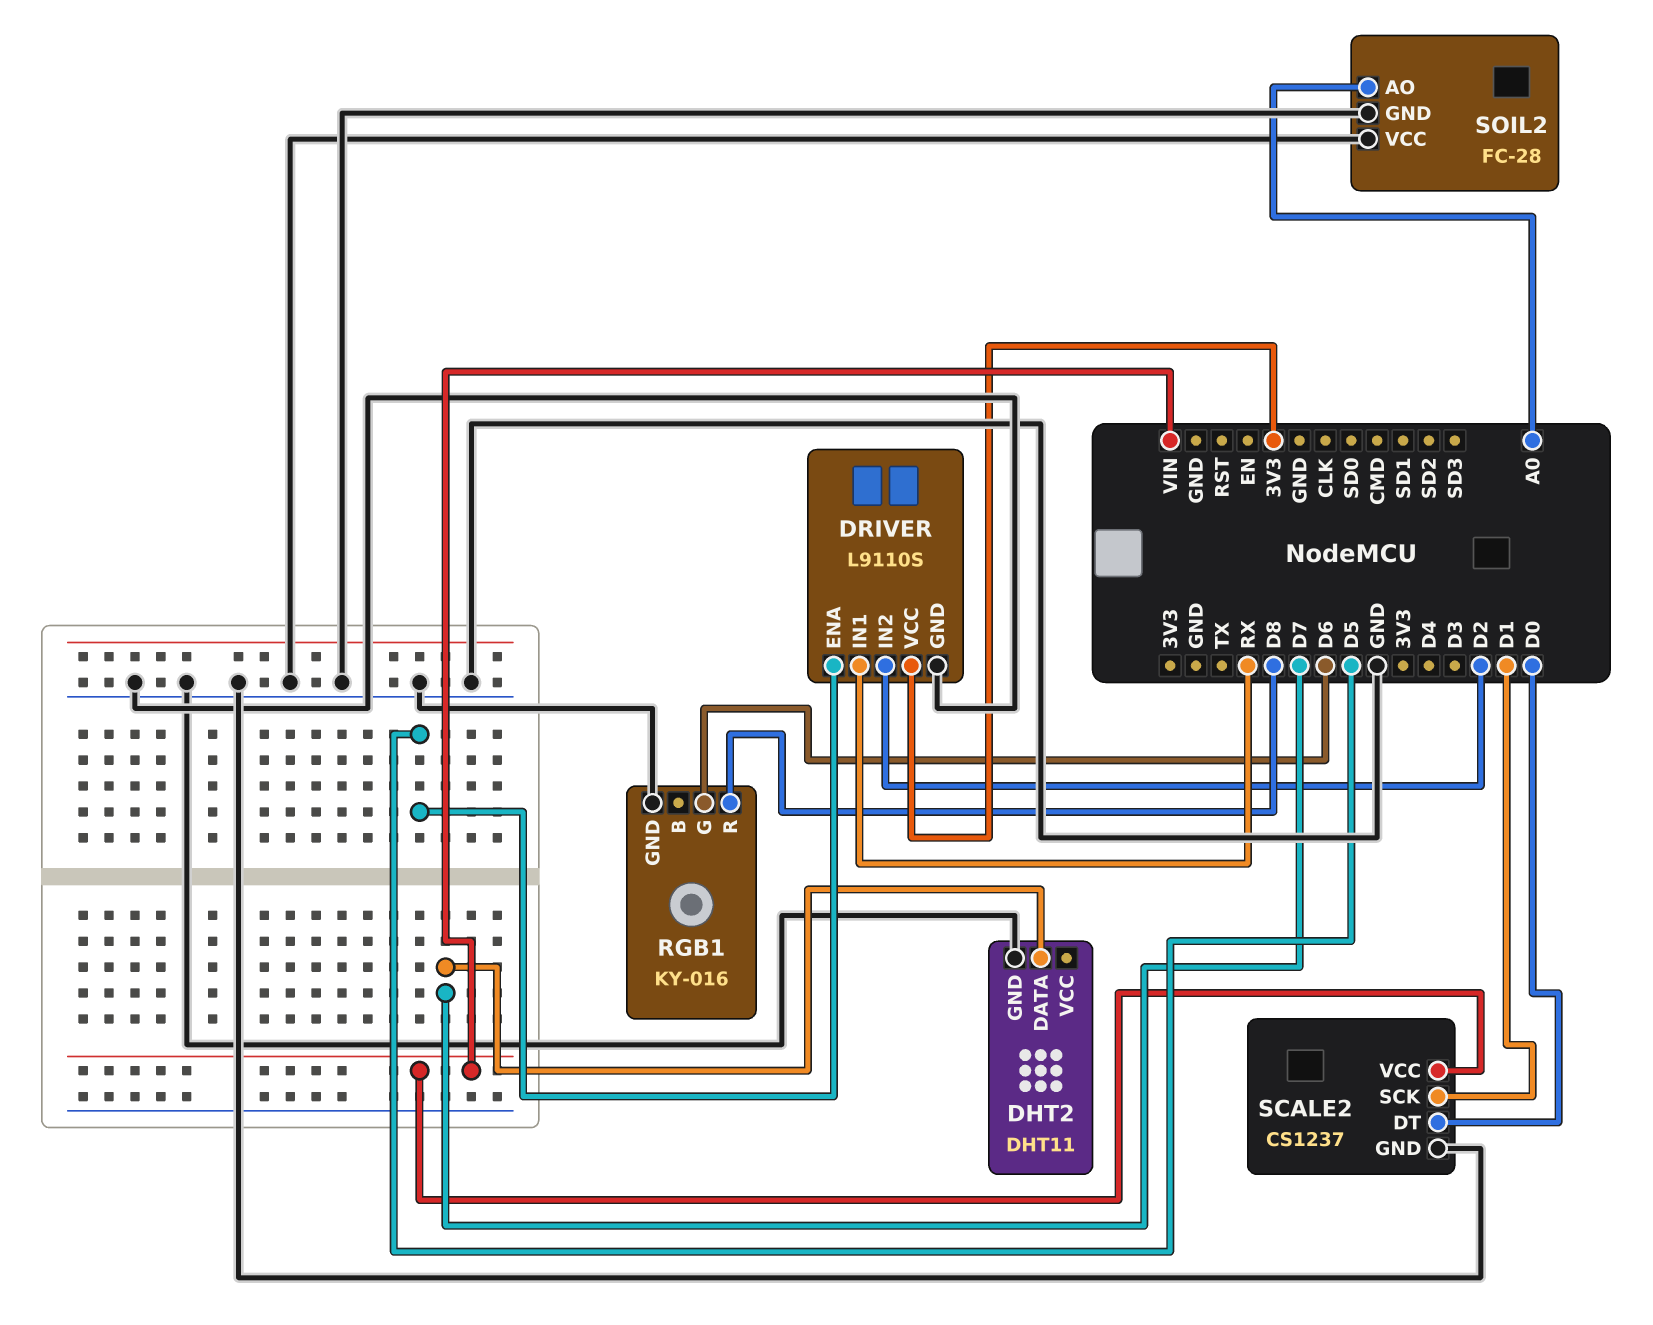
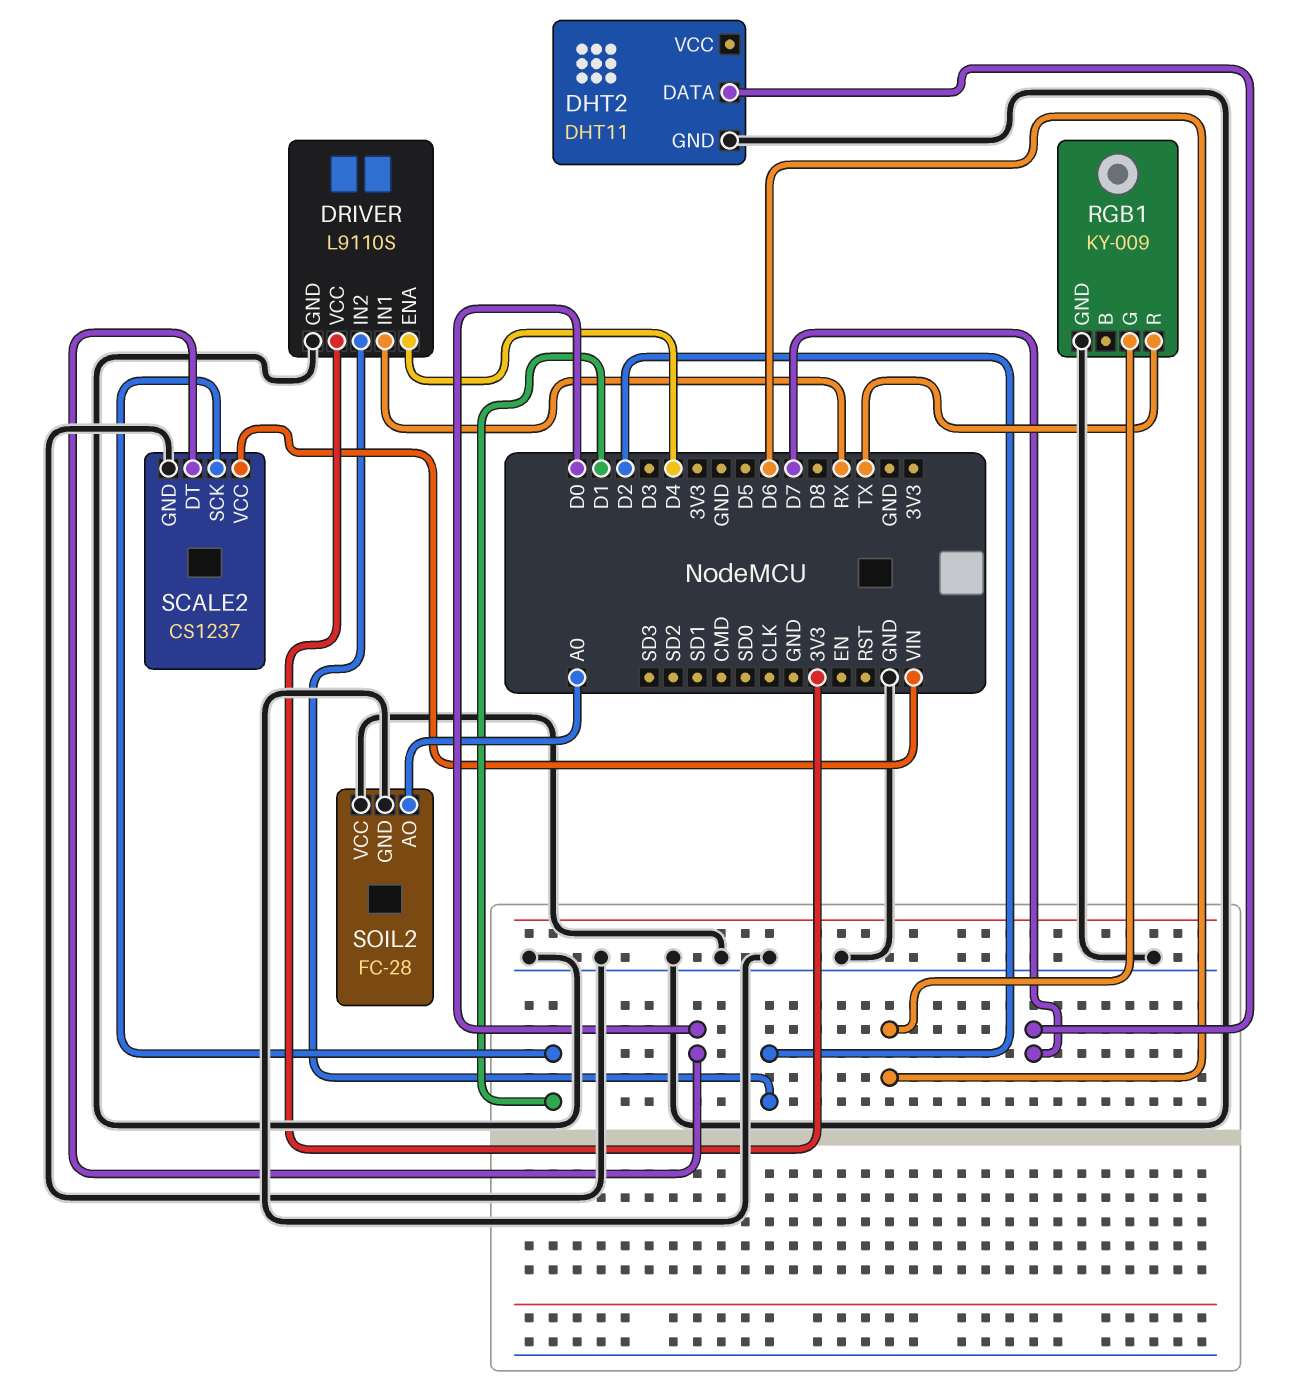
DRIVER pin ENA: D5 -> D4
RGB1: KY-016 -> KY-009
RGB1 pin R: D8 -> TX

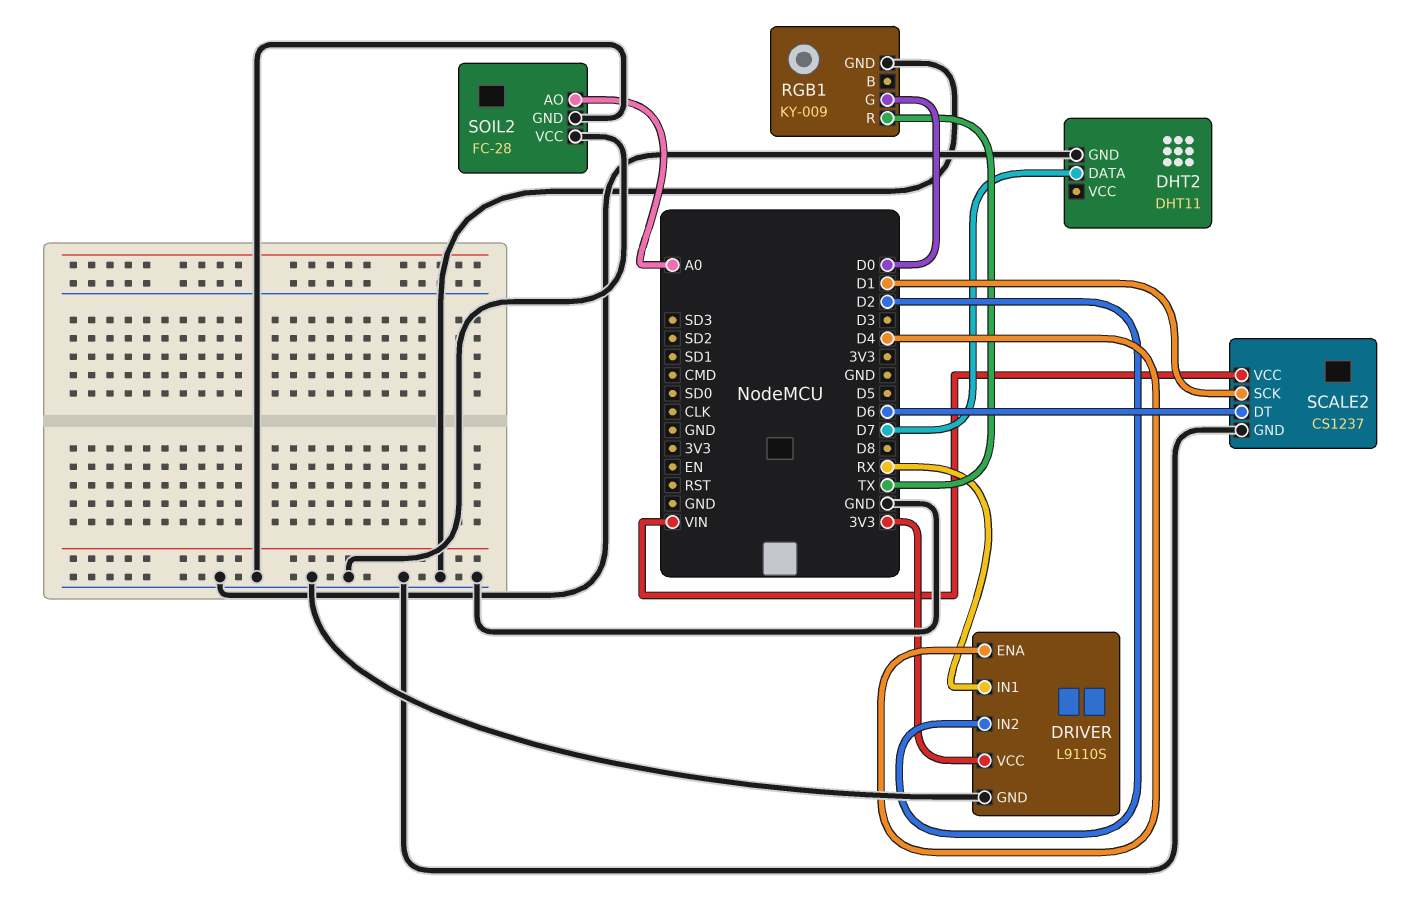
RGB1 pin G: D6 -> D0
SCALE2 pin DT: D0 -> D6

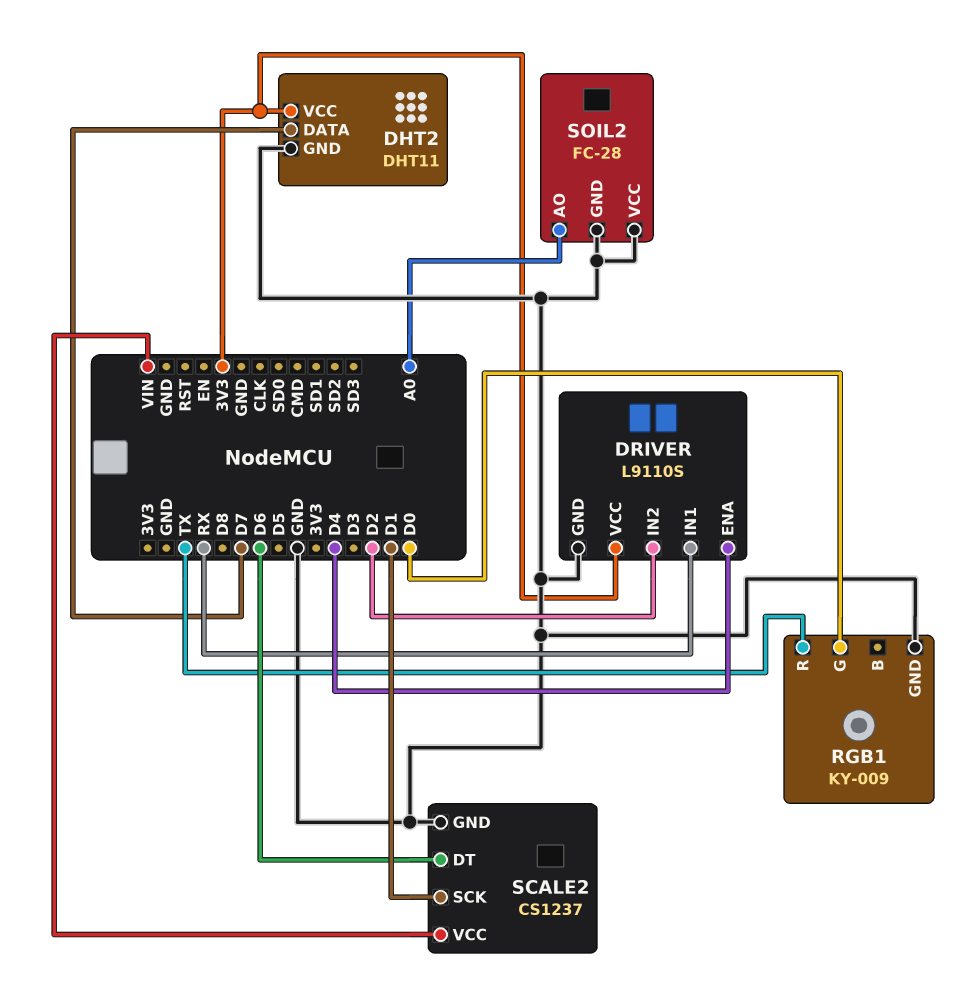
DHT2 pin VCC: none -> 3V3

